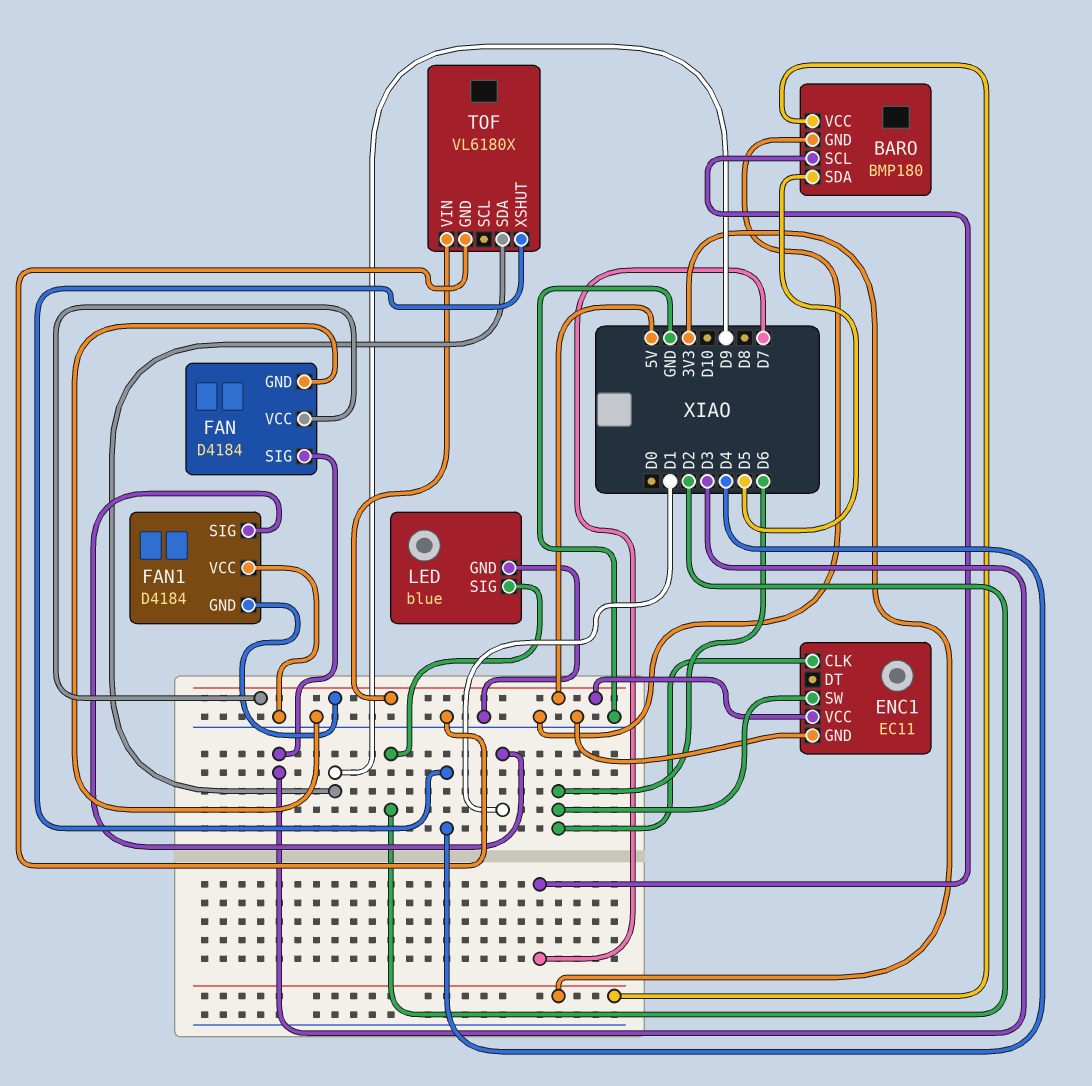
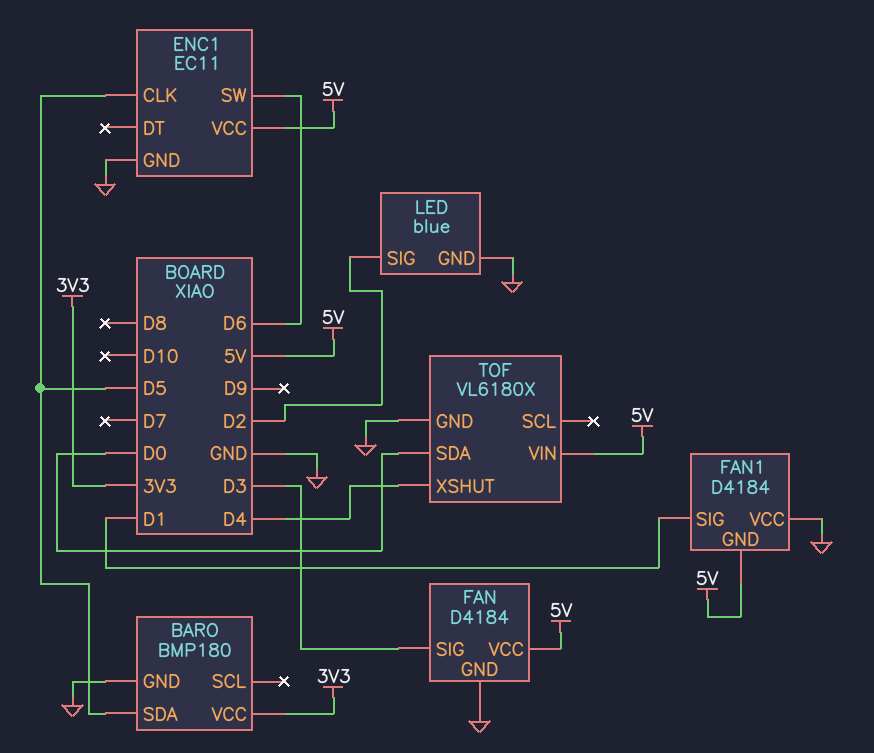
BARO pin SCL: D7 -> none
ENC1 pin CLK: D6 -> D5
TOF pin SDA: D9 -> D0

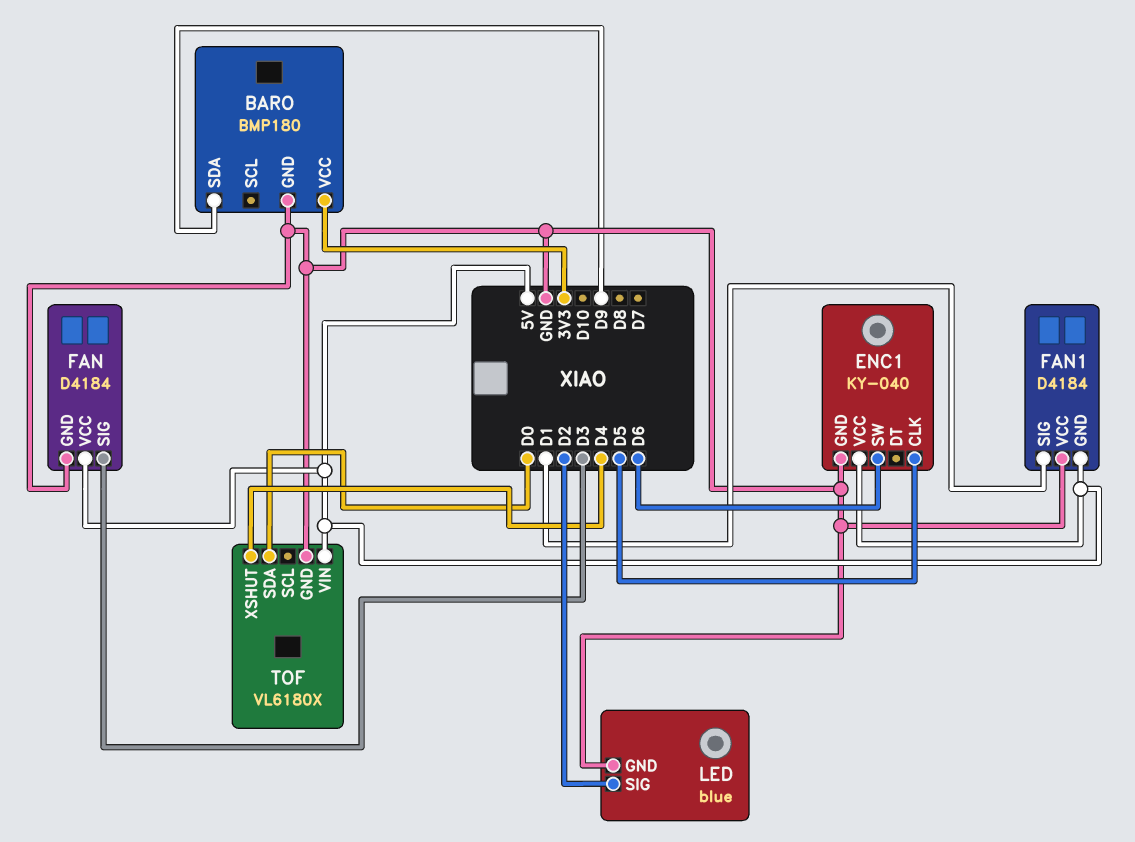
BARO pin SDA: D5 -> D9
ENC1: EC11 -> KY-040

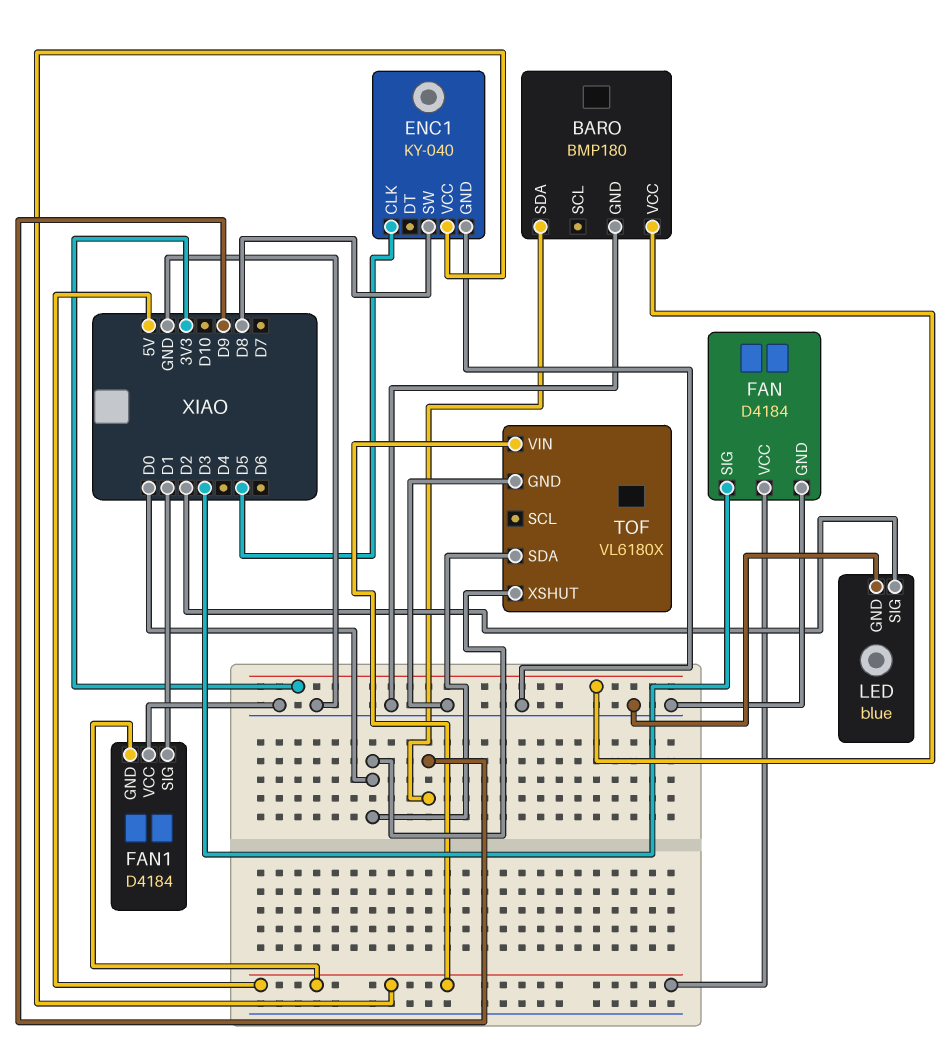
ENC1 pin SW: D6 -> D8
TOF pin XSHUT: D4 -> D0

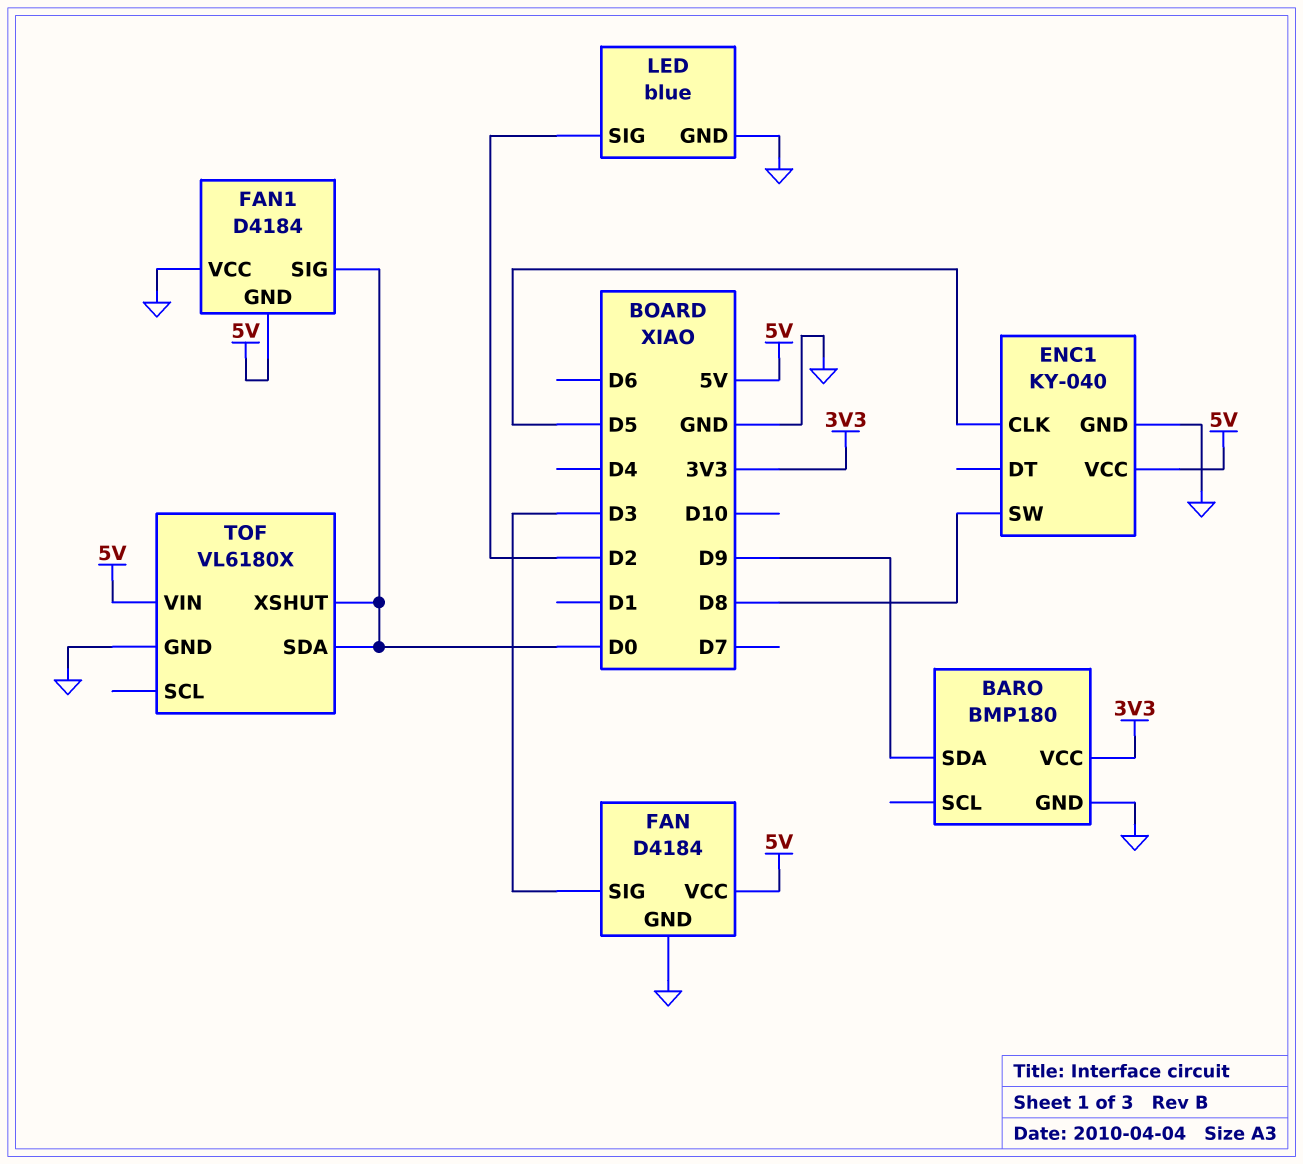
FAN1 pin SIG: D1 -> D0

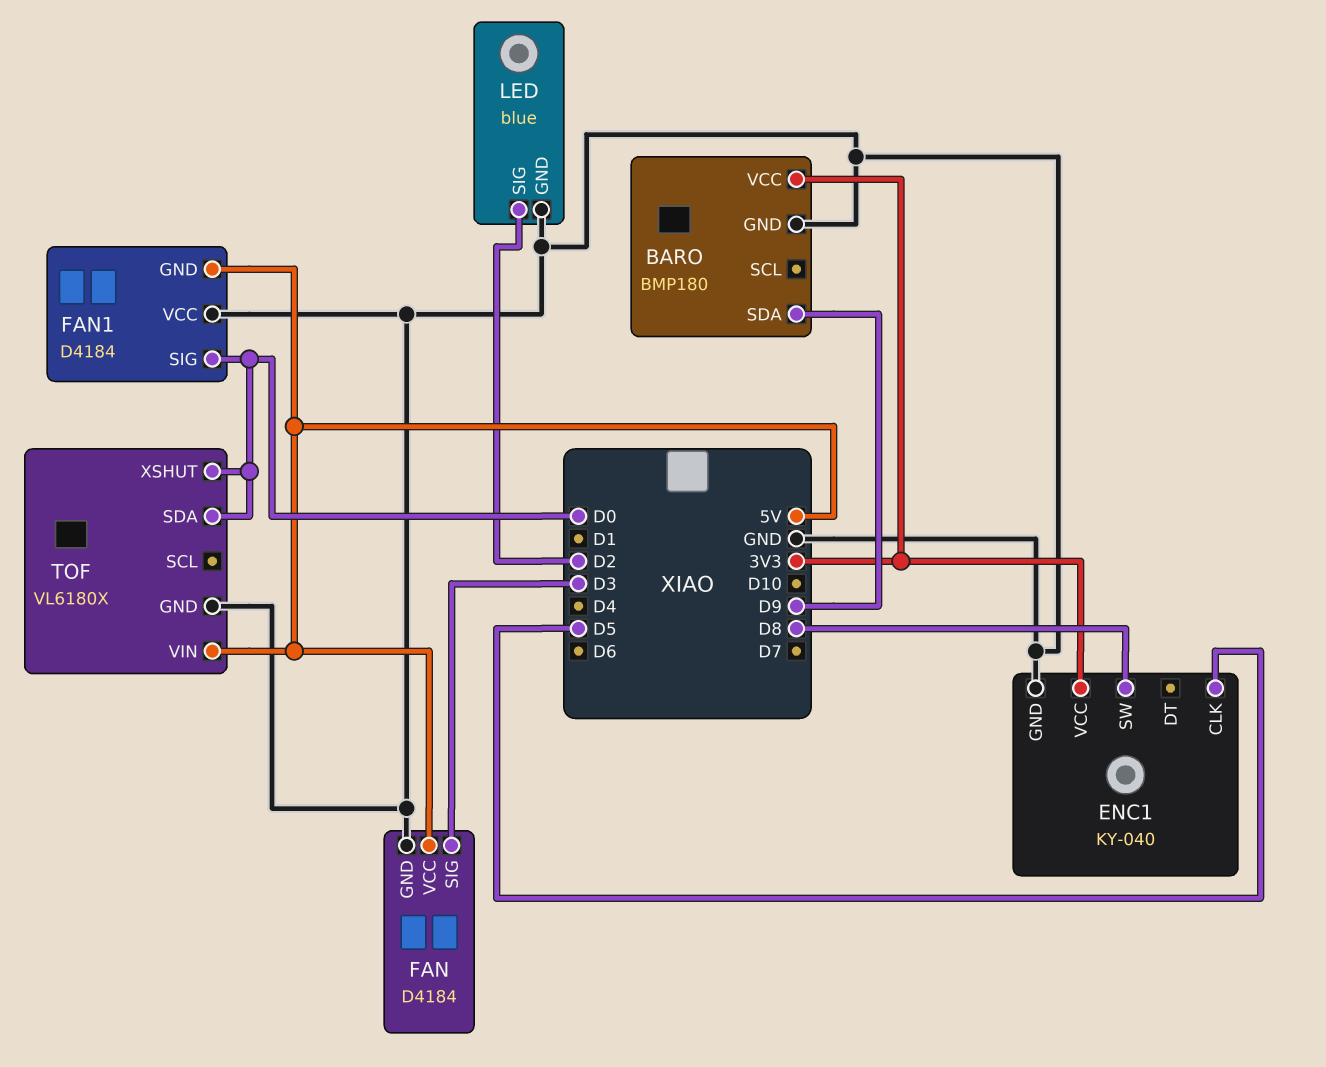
ENC1 pin VCC: 5V -> 3V3

